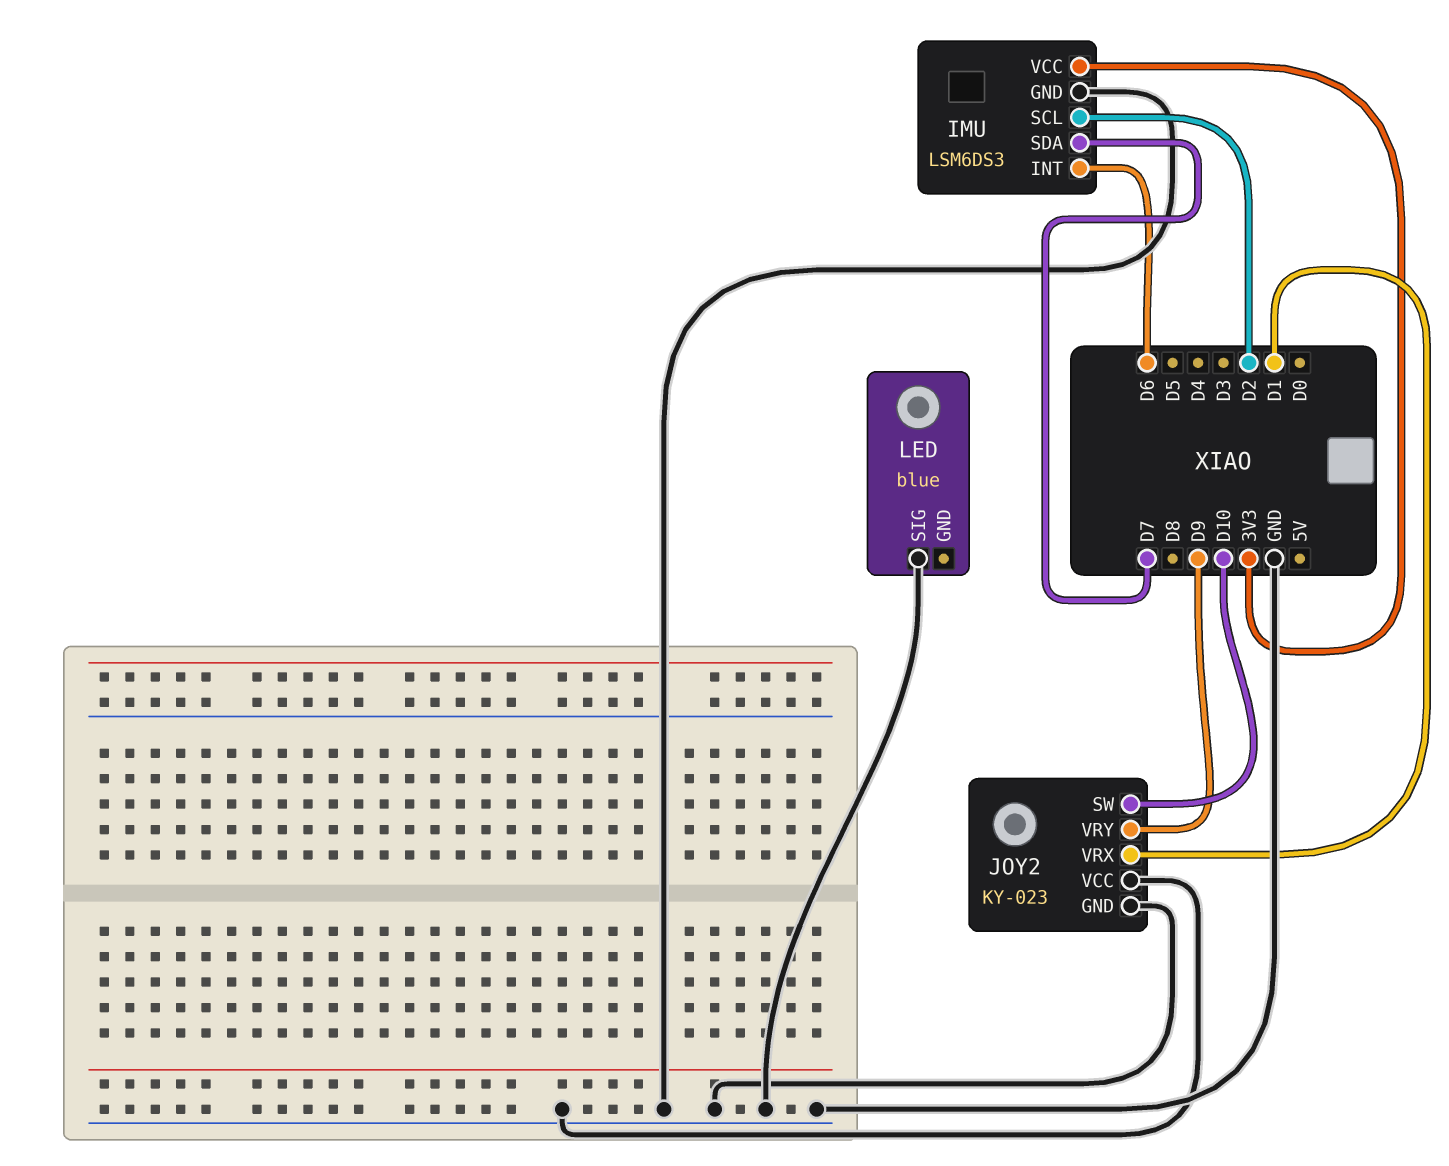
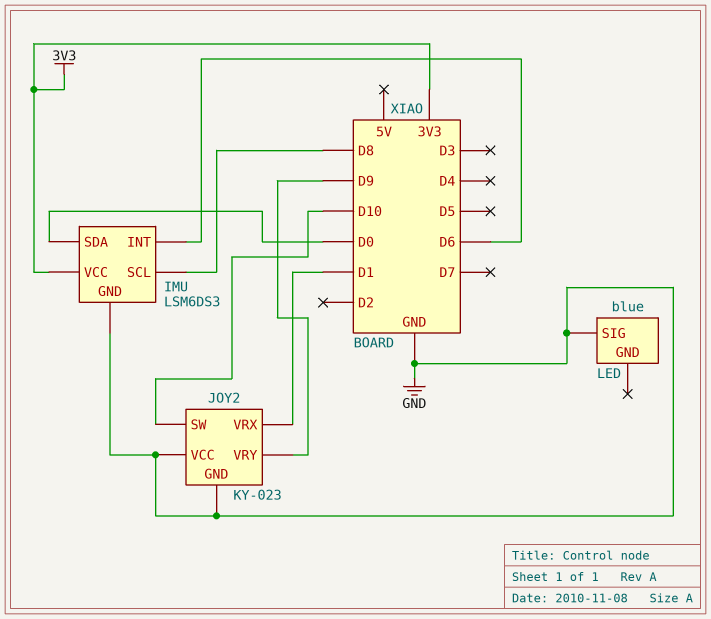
IMU pin SCL: D2 -> D8
IMU pin SDA: D7 -> D0

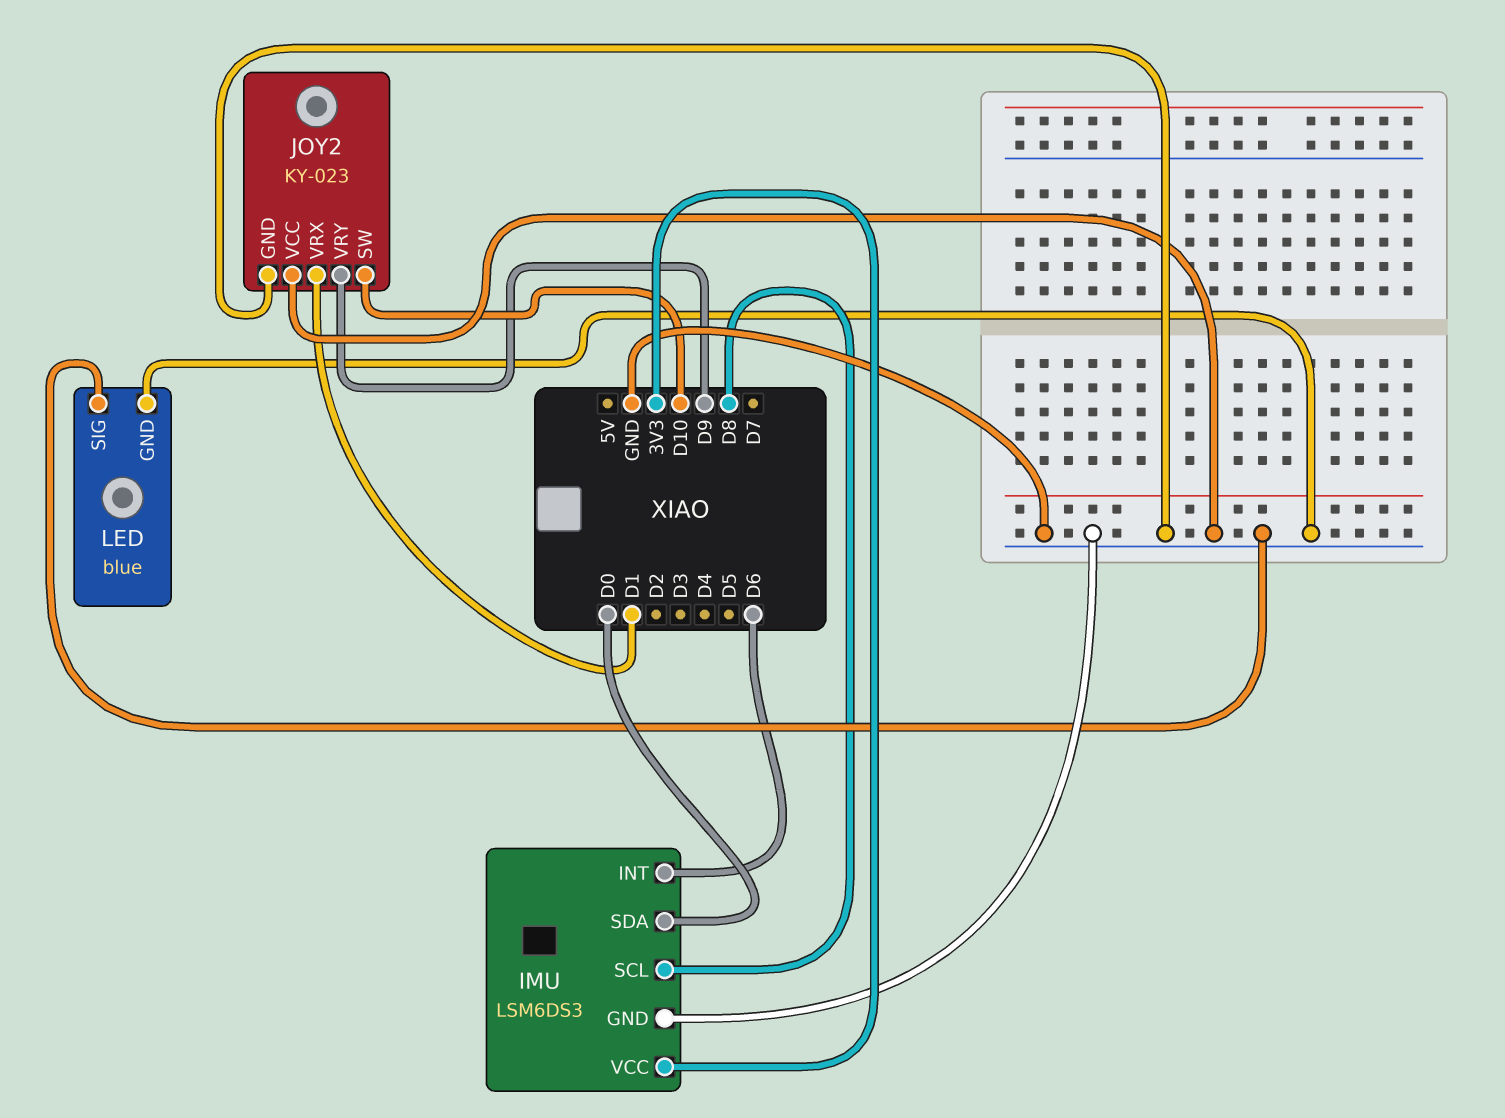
LED pin GND: none -> GND

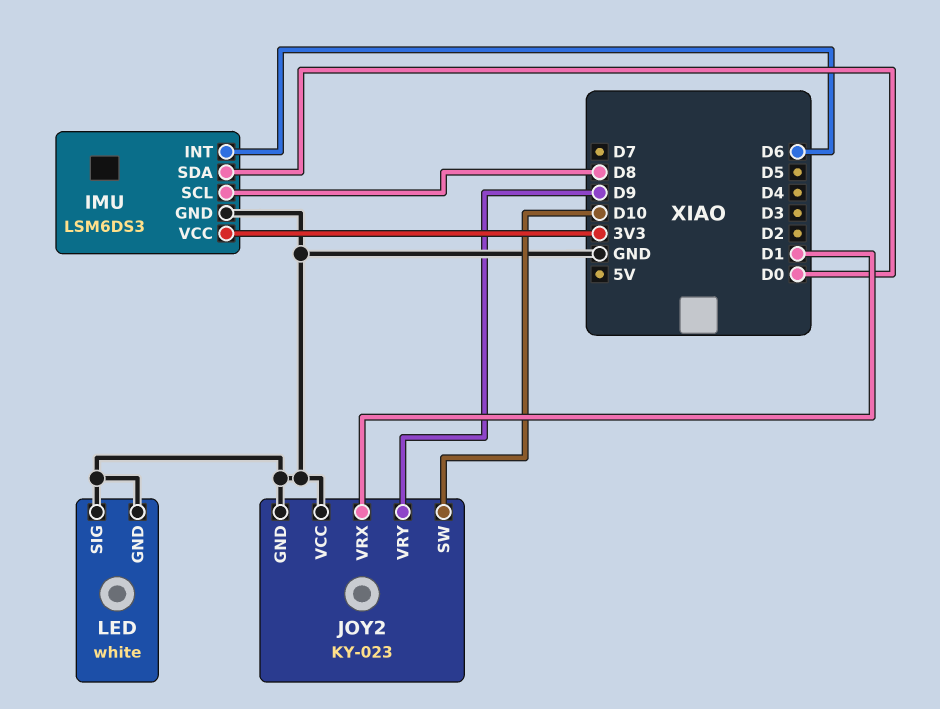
LED: blue -> white

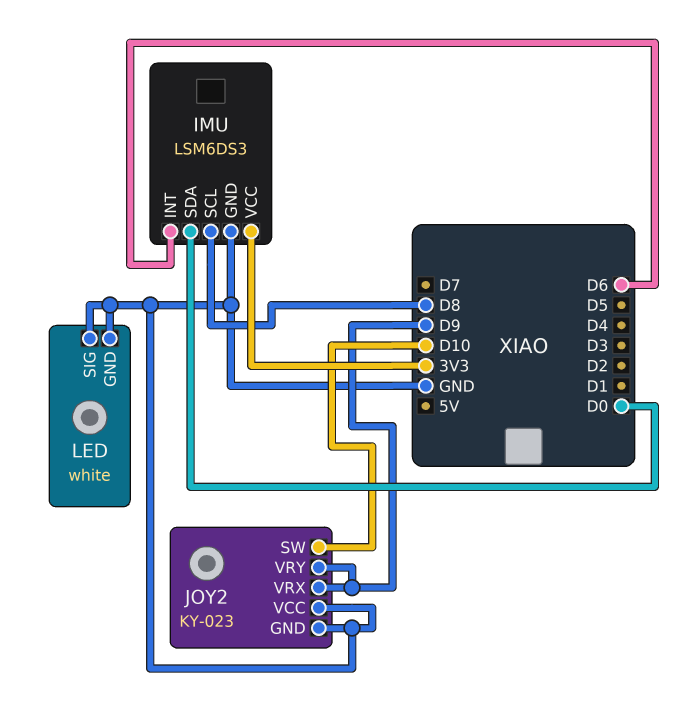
JOY2 pin VRX: D1 -> D9

